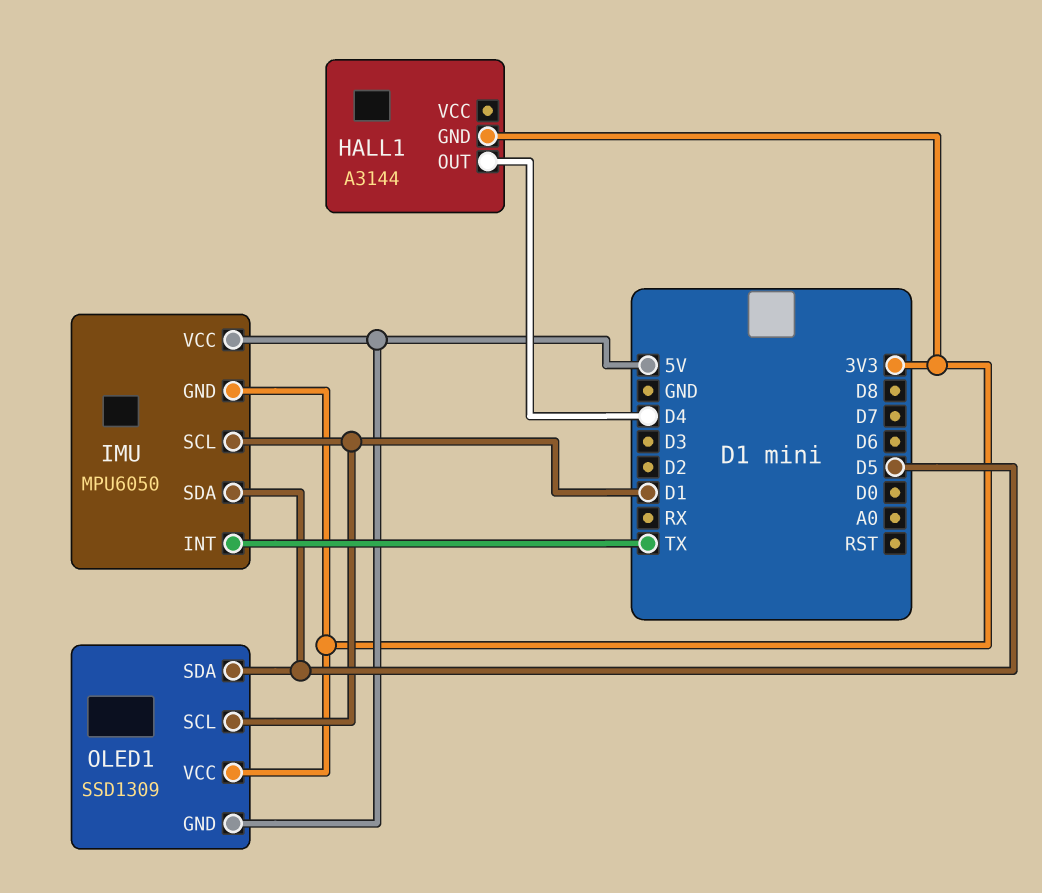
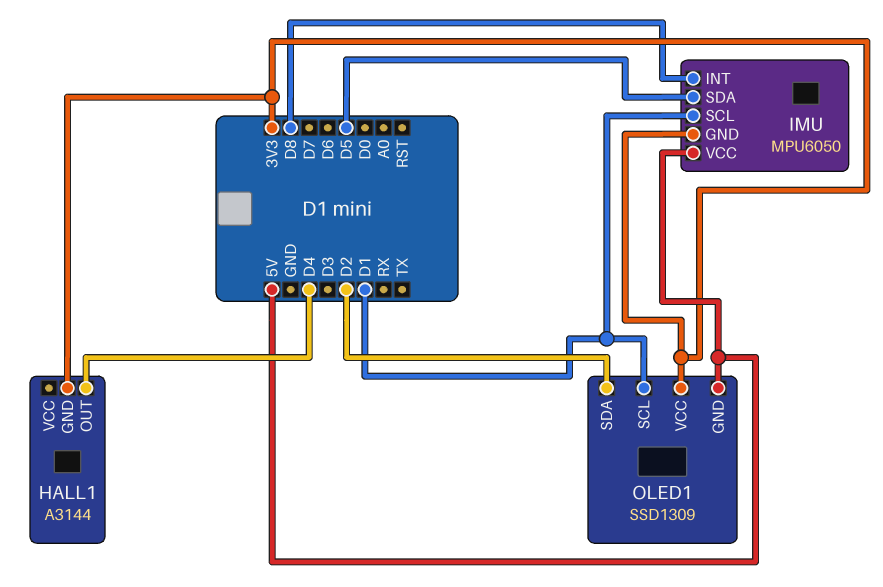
IMU pin INT: TX -> D8
OLED1 pin SDA: D5 -> D2

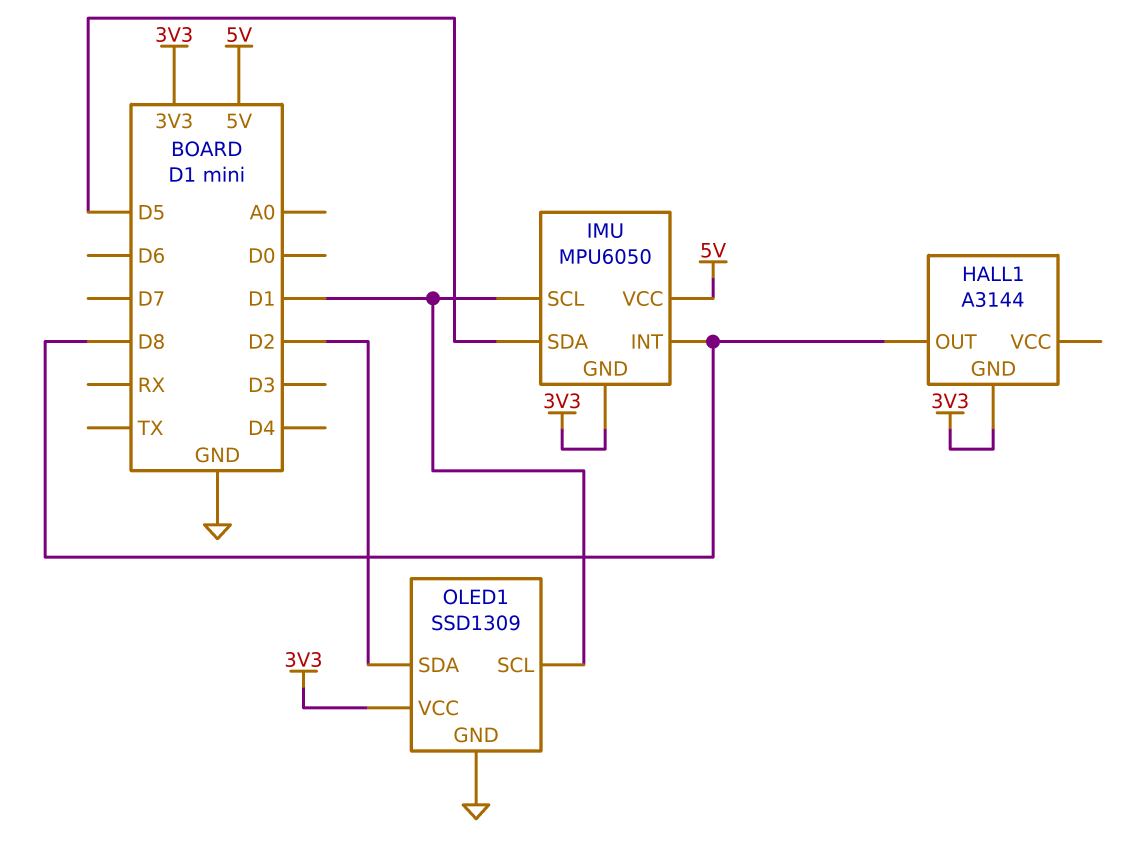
HALL1 pin OUT: D4 -> D8
OLED1 pin GND: 5V -> GND

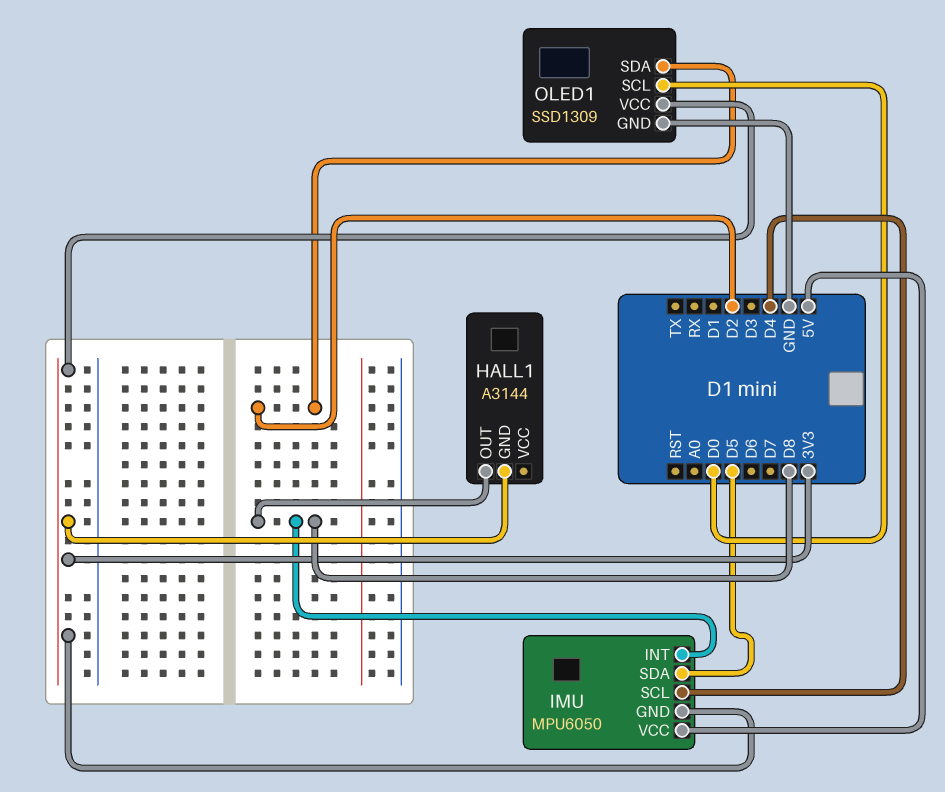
IMU pin SCL: D1 -> D4
OLED1 pin SCL: D1 -> D0

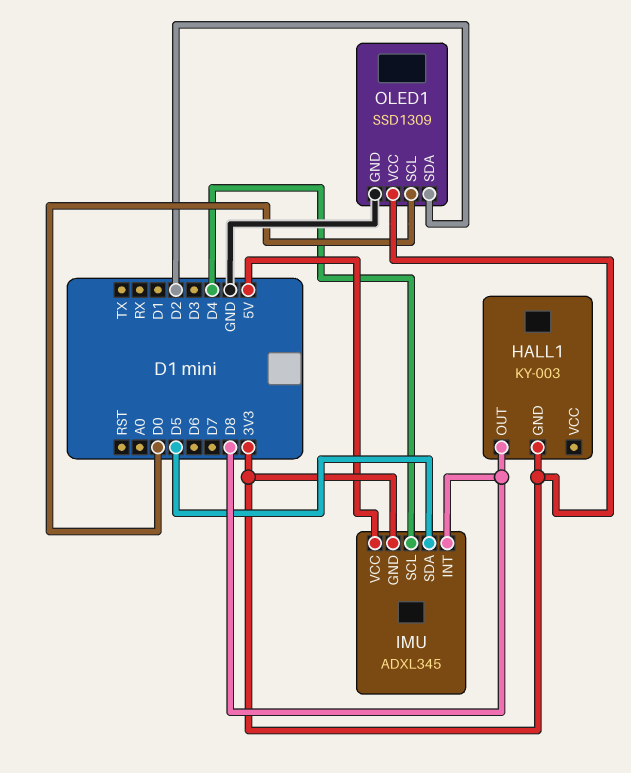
HALL1: A3144 -> KY-003
IMU: MPU6050 -> ADXL345

